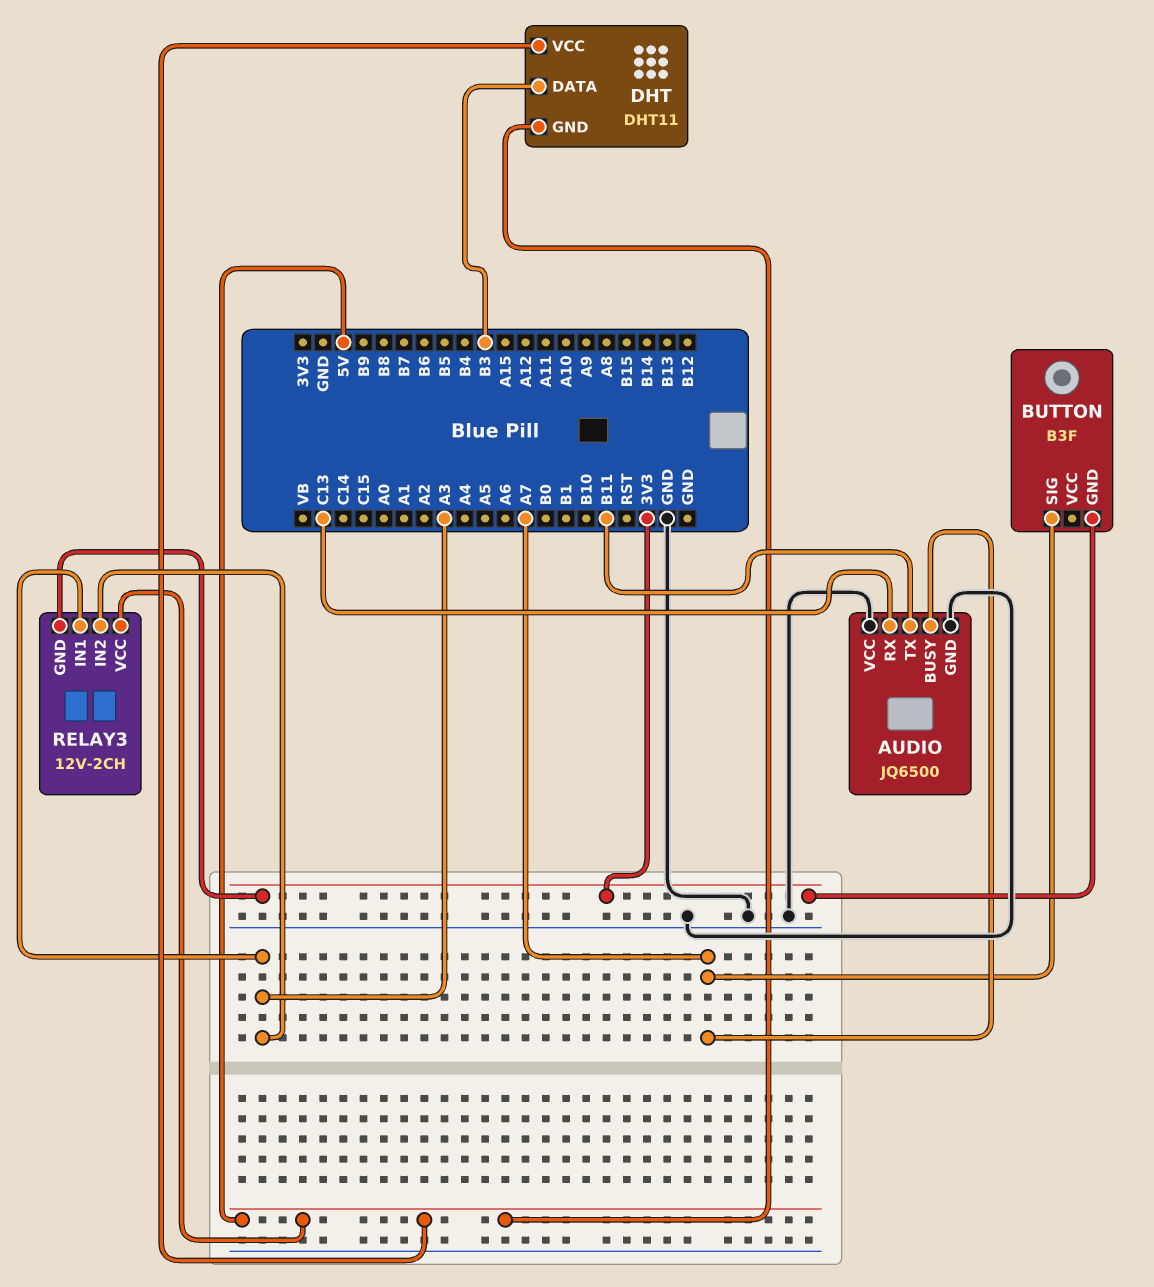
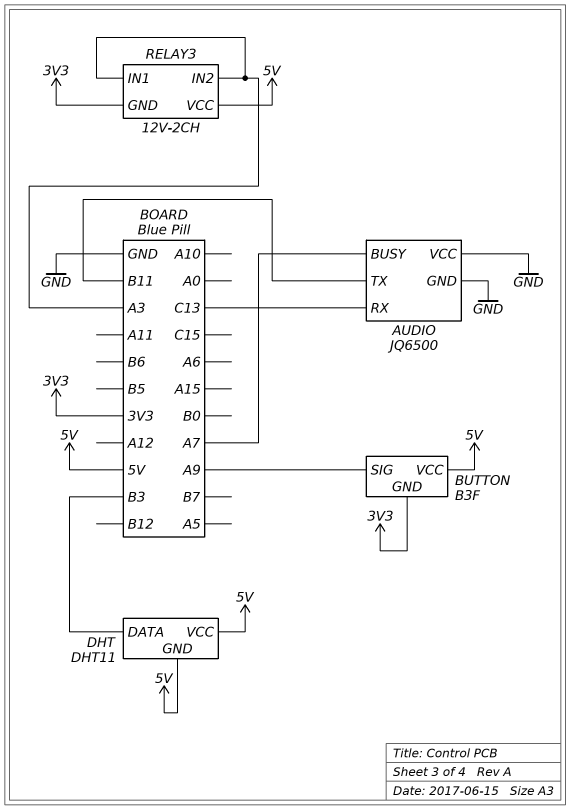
BUTTON pin SIG: A7 -> A9
BUTTON pin VCC: none -> 5V

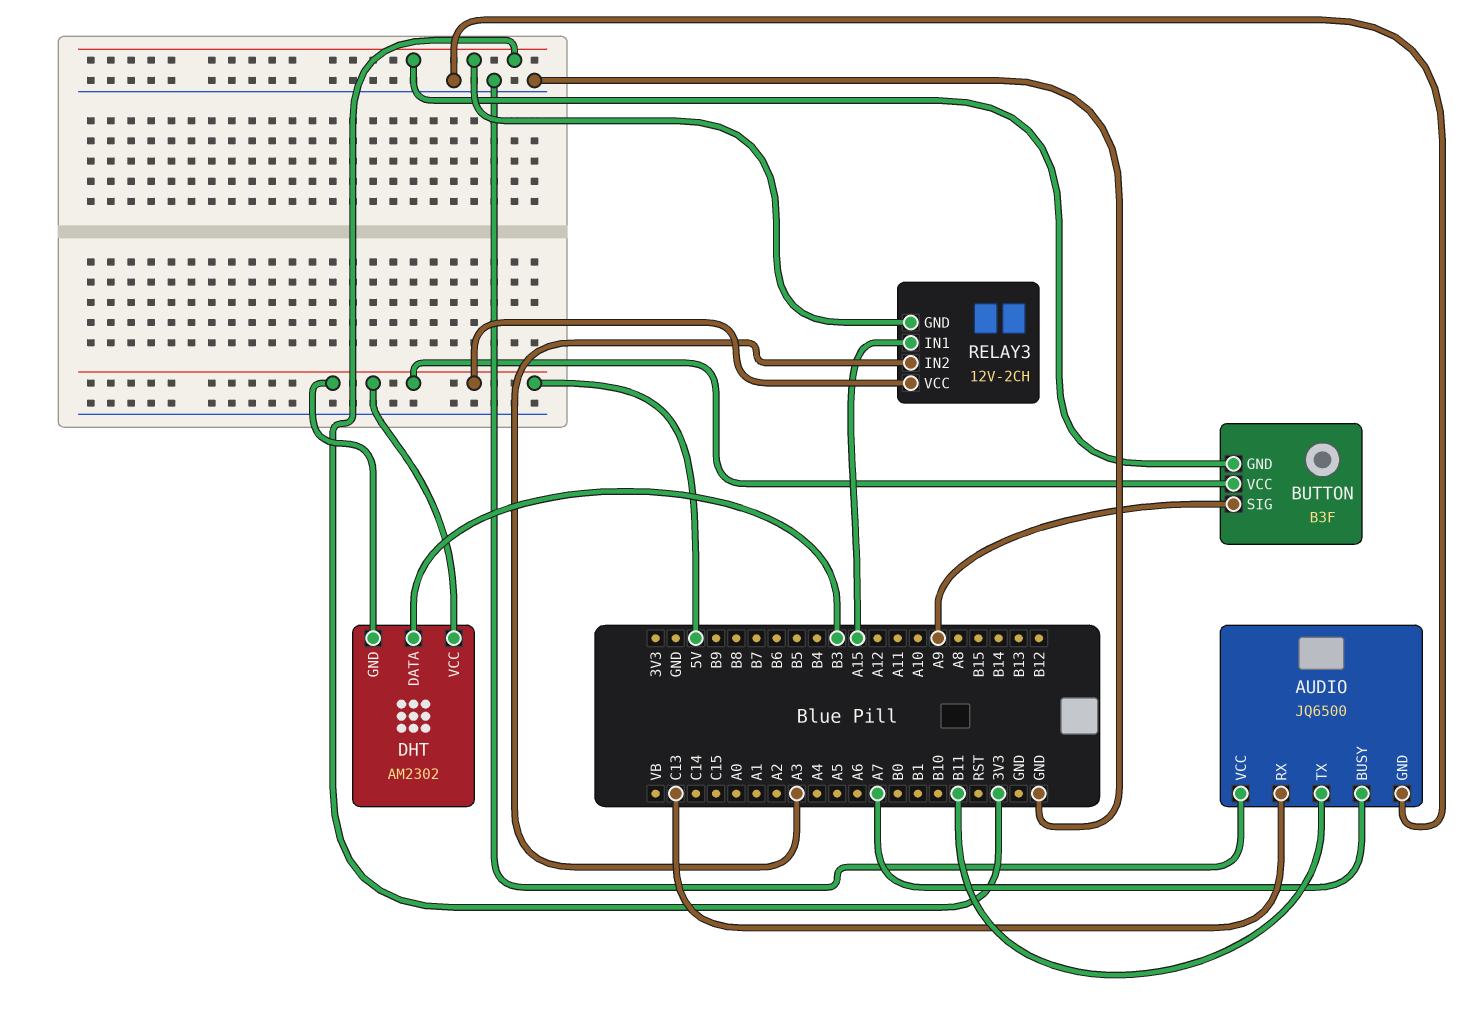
DHT: DHT11 -> AM2302
RELAY3 pin IN1: A3 -> A15

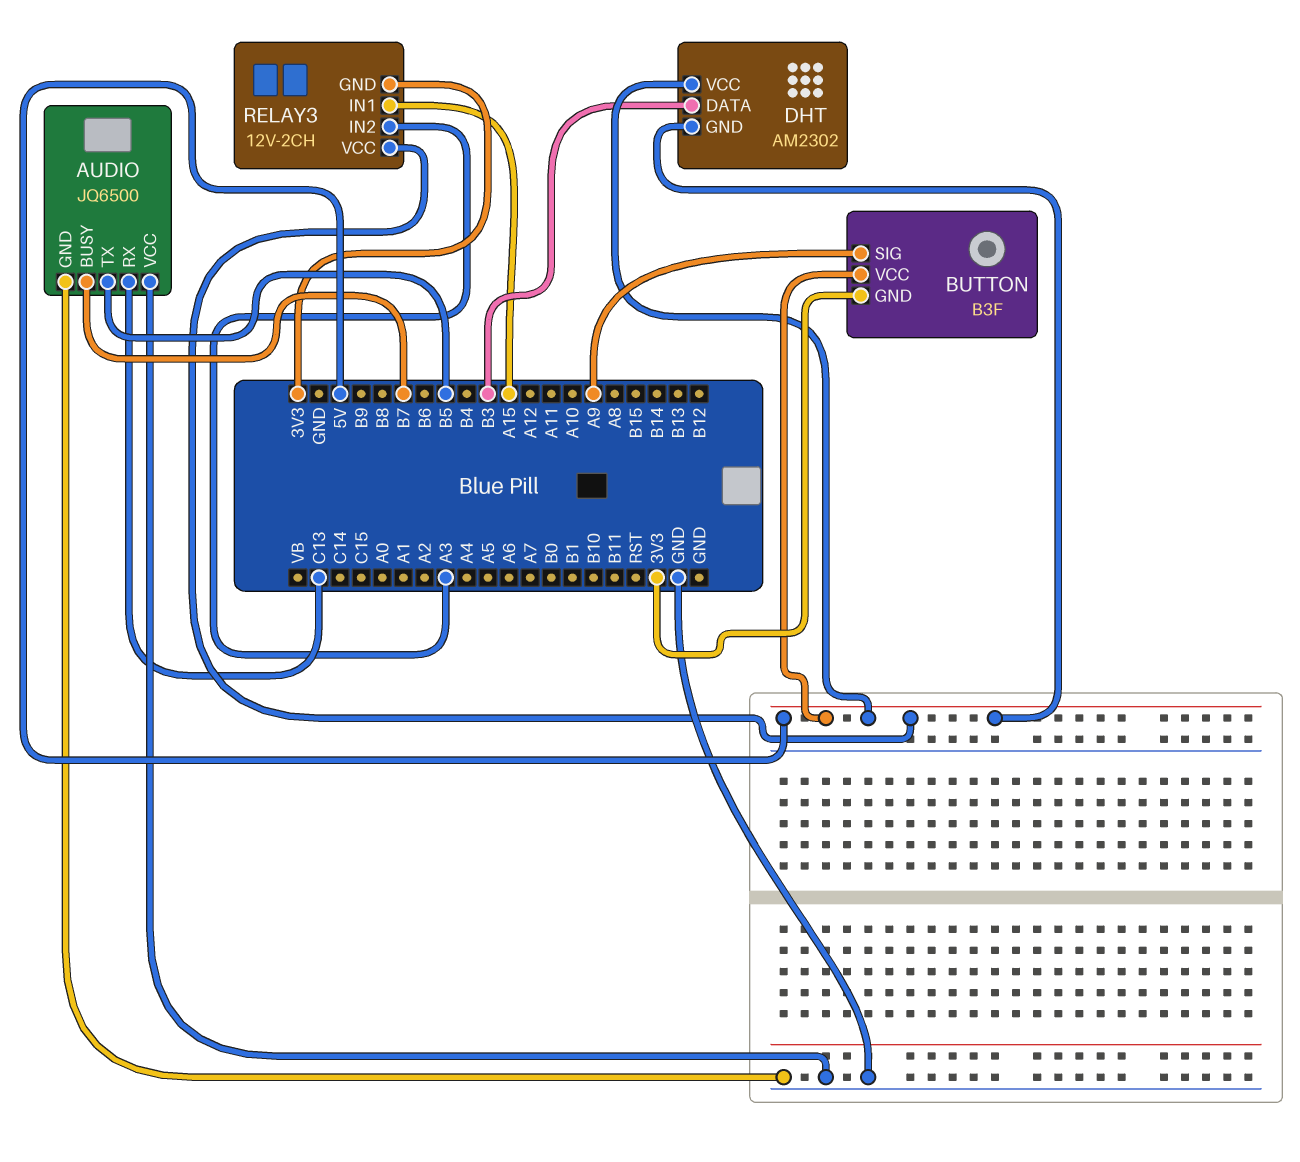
AUDIO pin BUSY: A7 -> B7
AUDIO pin TX: B11 -> B5

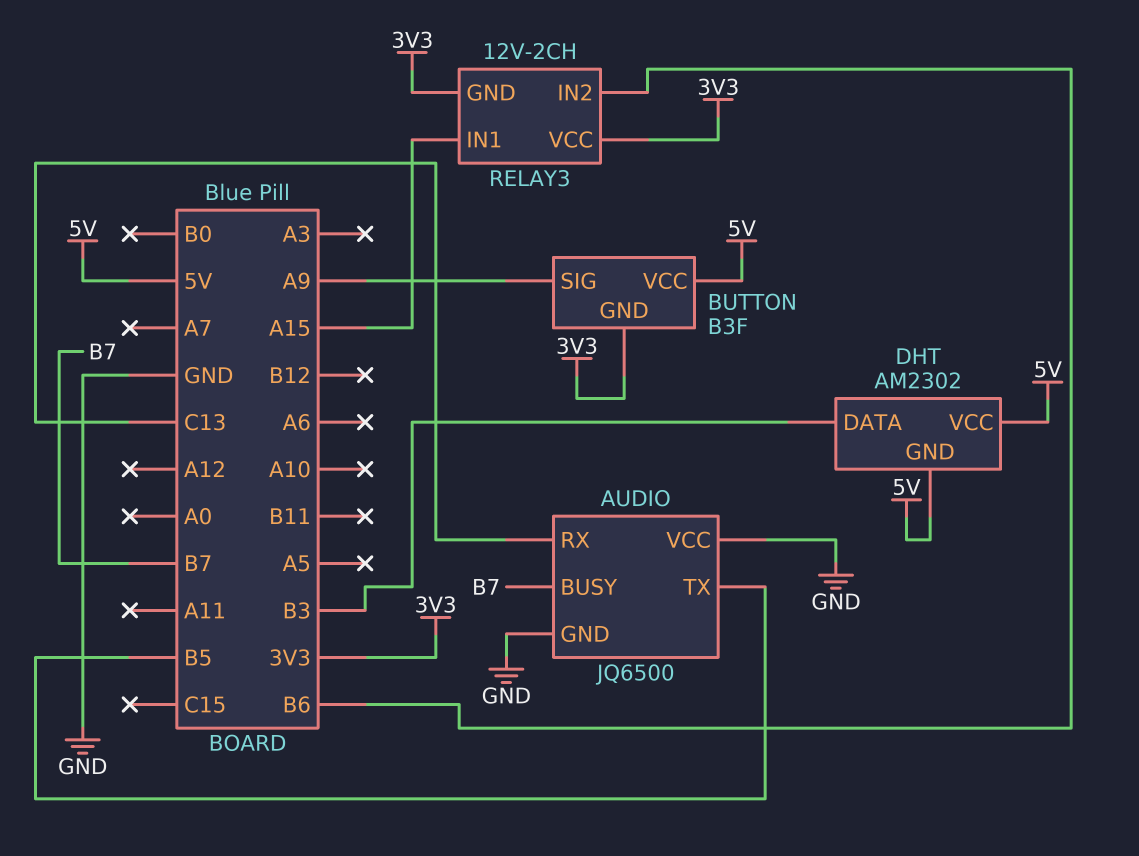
RELAY3 pin IN2: A3 -> B6
RELAY3 pin VCC: 5V -> 3V3

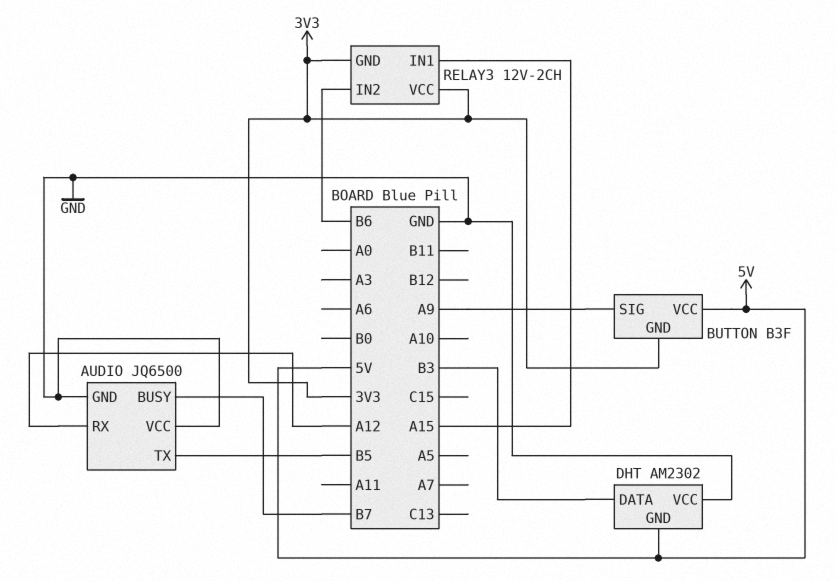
AUDIO pin RX: C13 -> A12
DHT pin VCC: 5V -> GND

